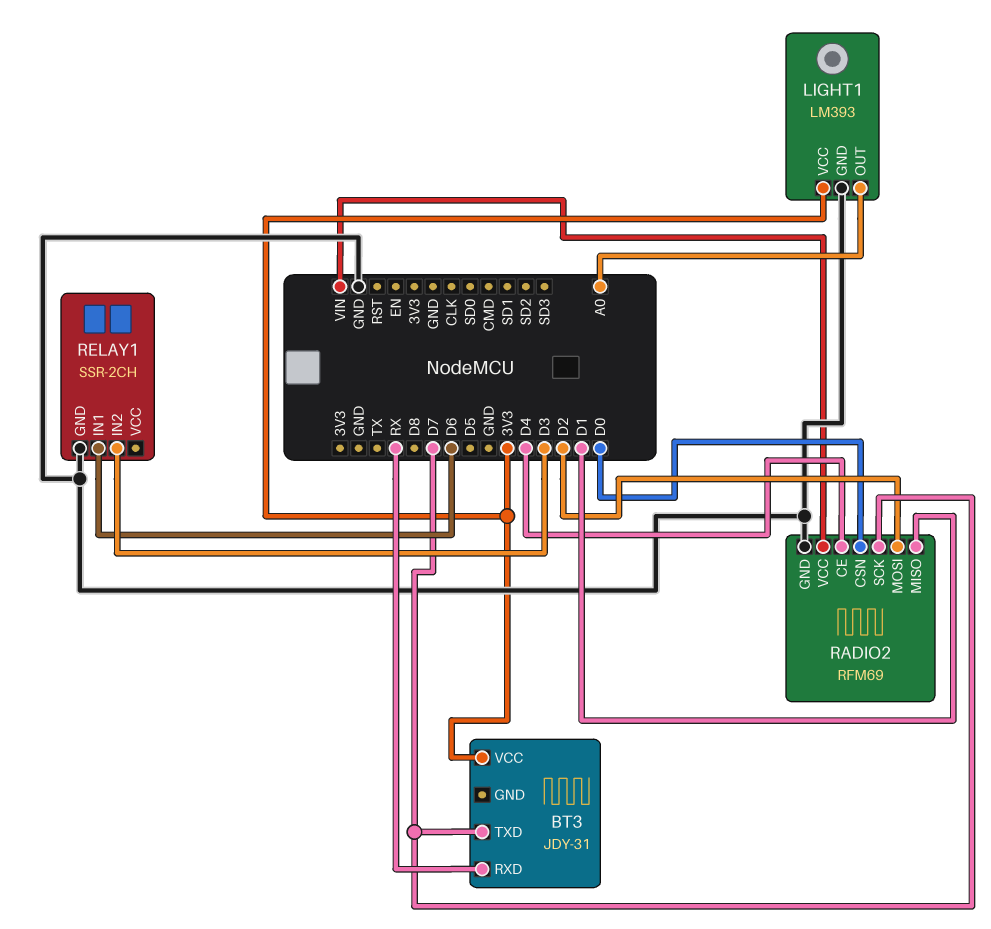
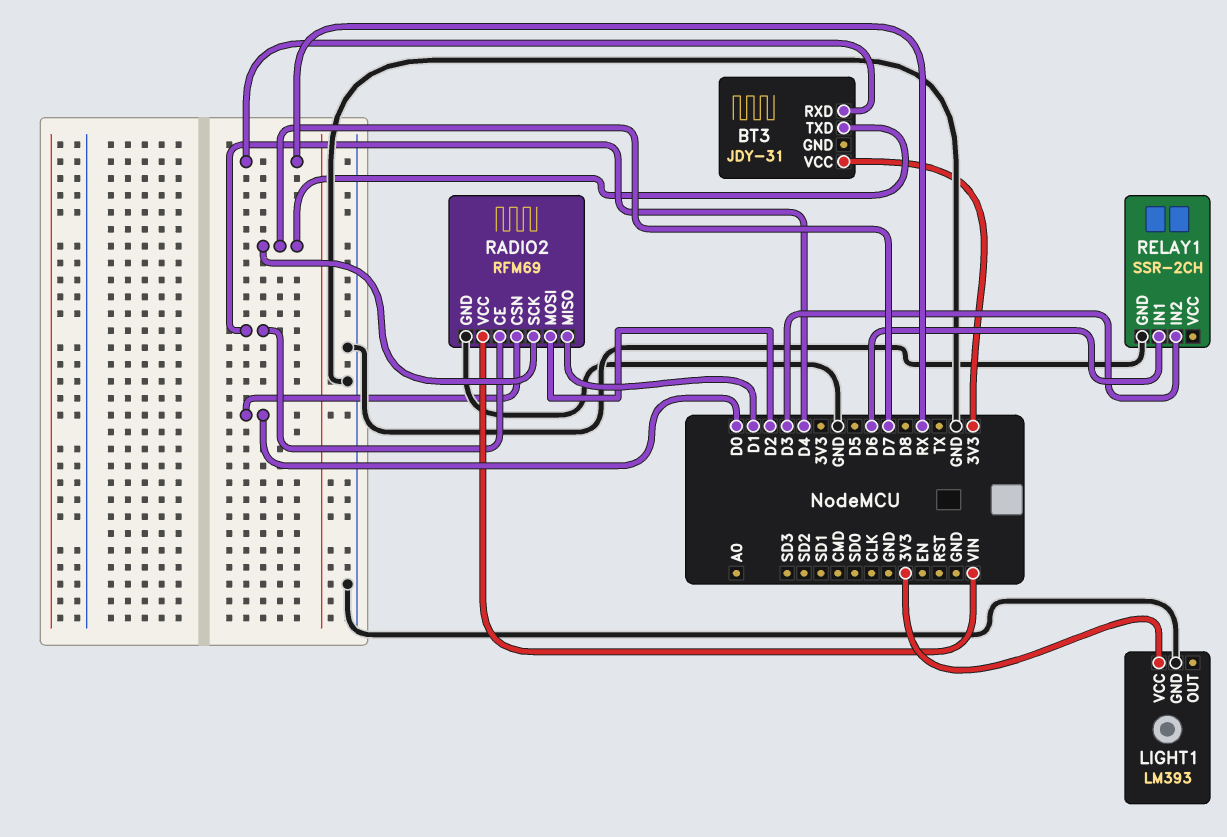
LIGHT1 pin OUT: A0 -> none

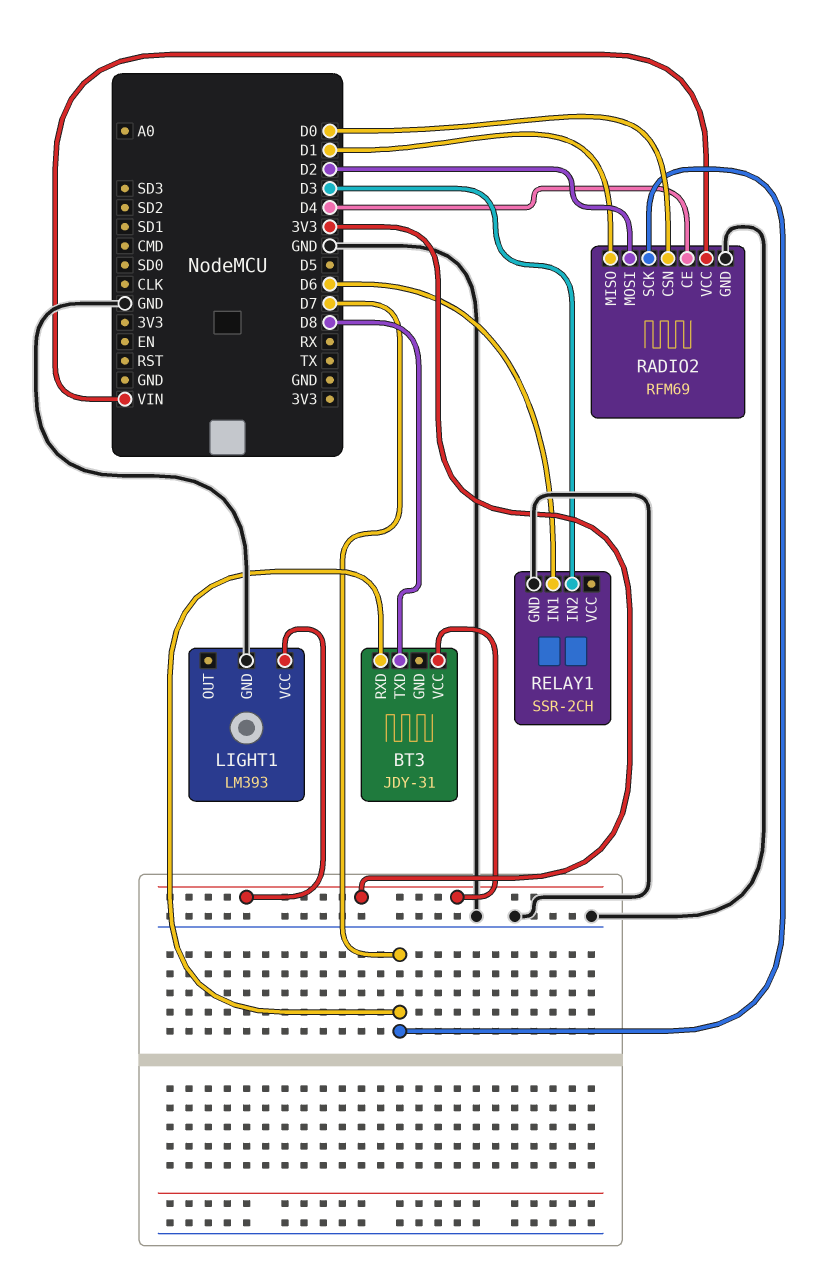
BT3 pin RXD: RX -> D7
BT3 pin TXD: D7 -> D8

